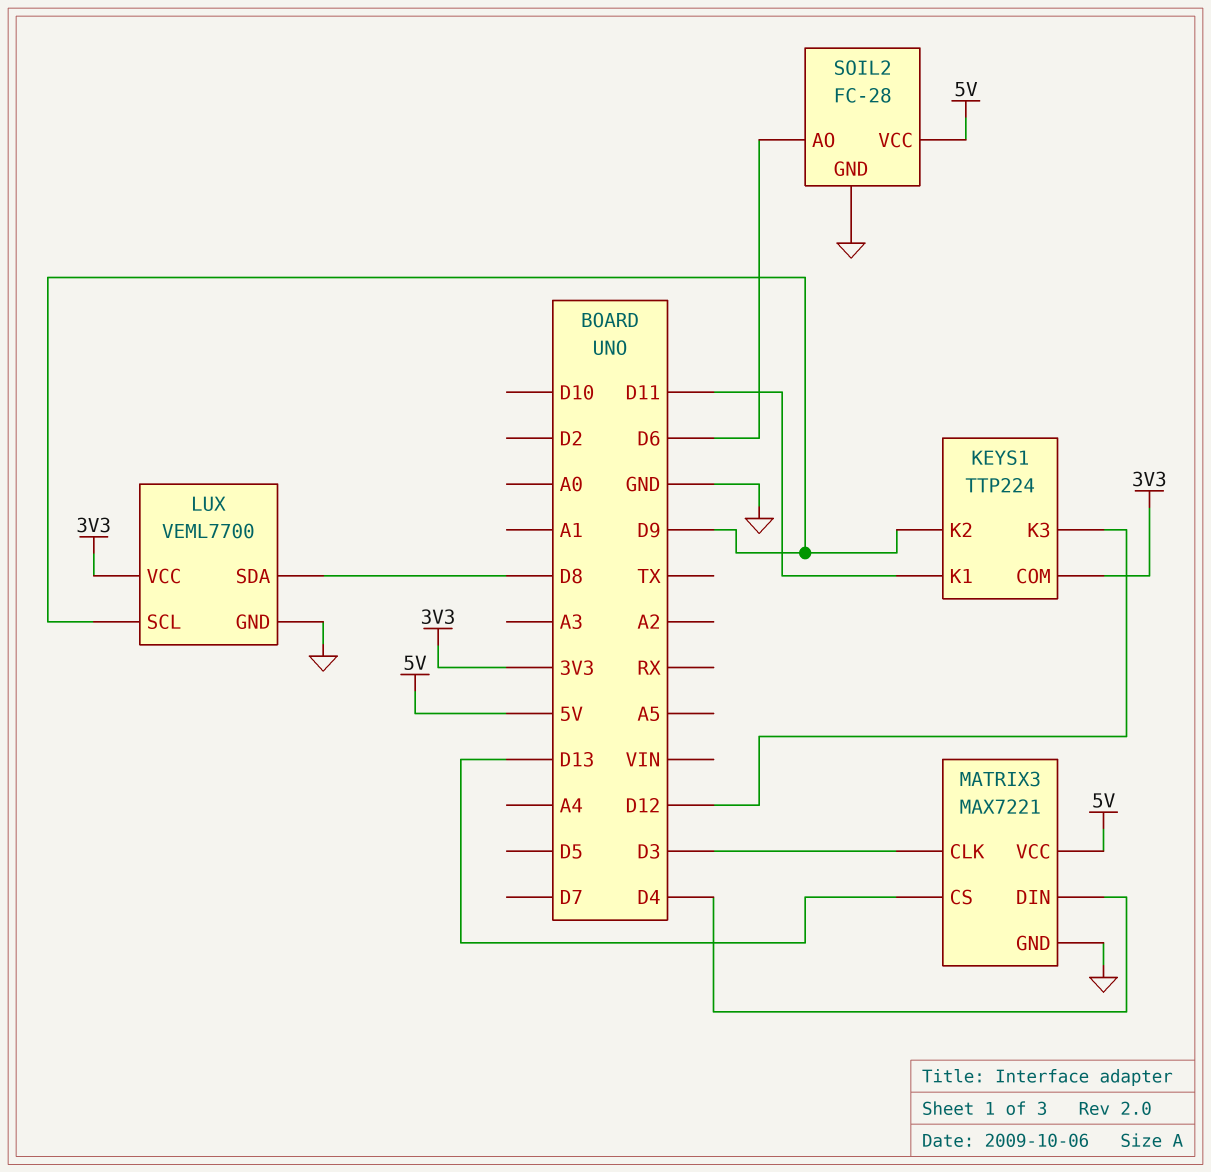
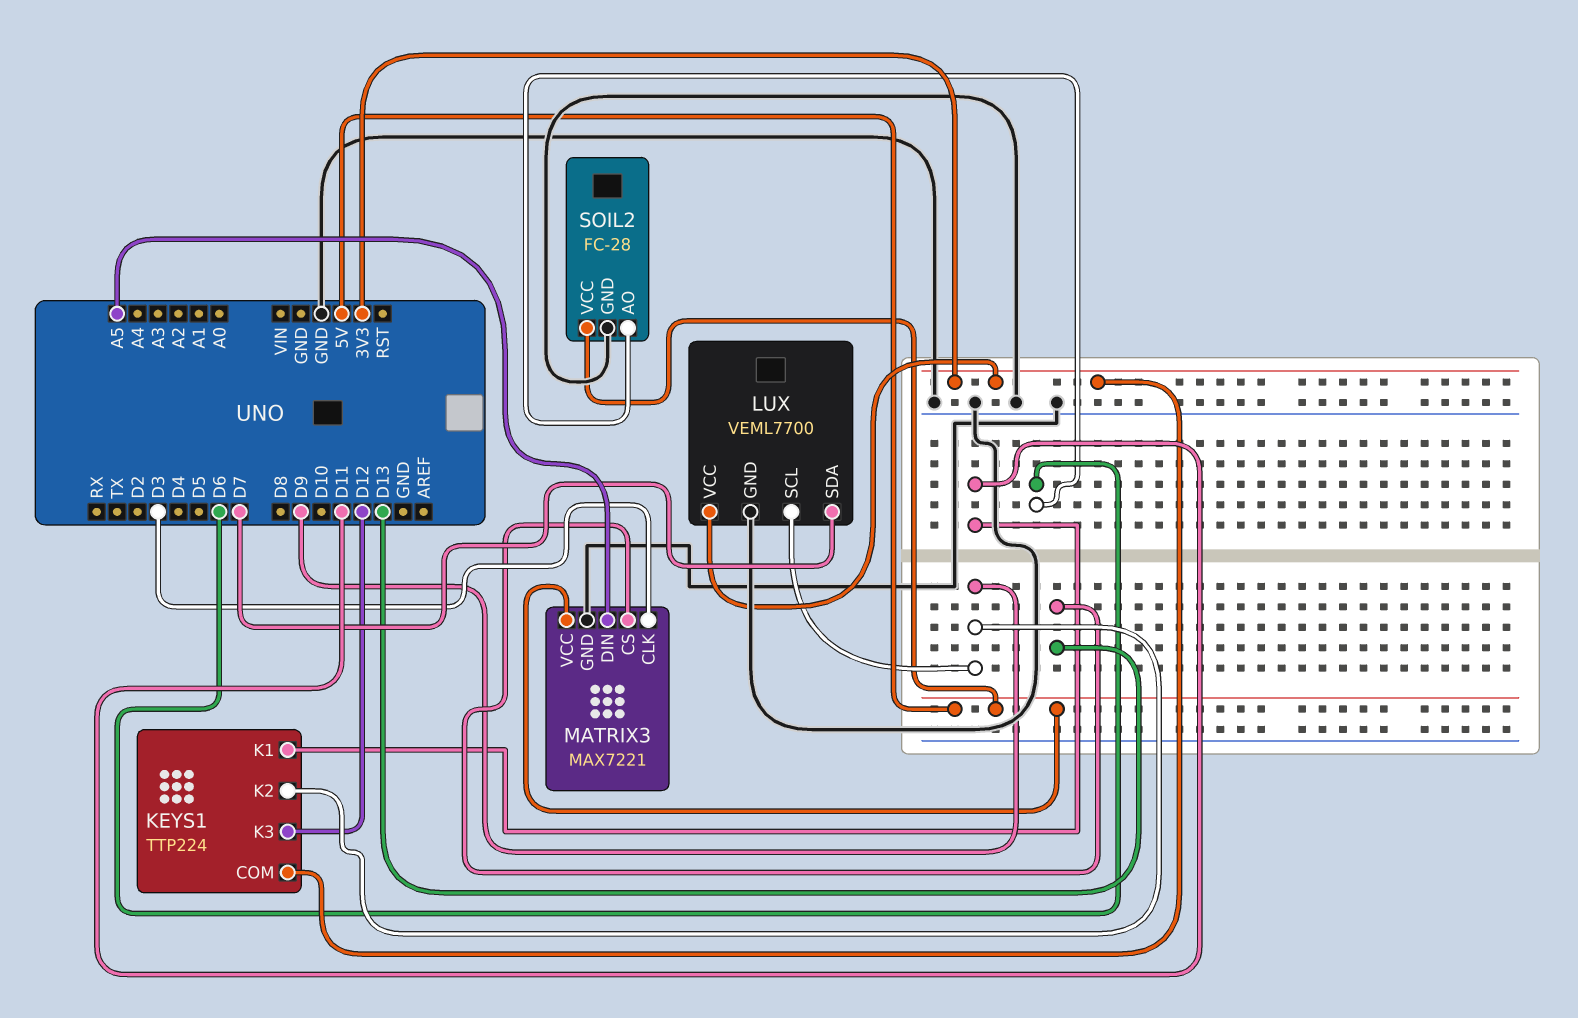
LUX pin SDA: D8 -> D7
MATRIX3 pin DIN: D4 -> A5

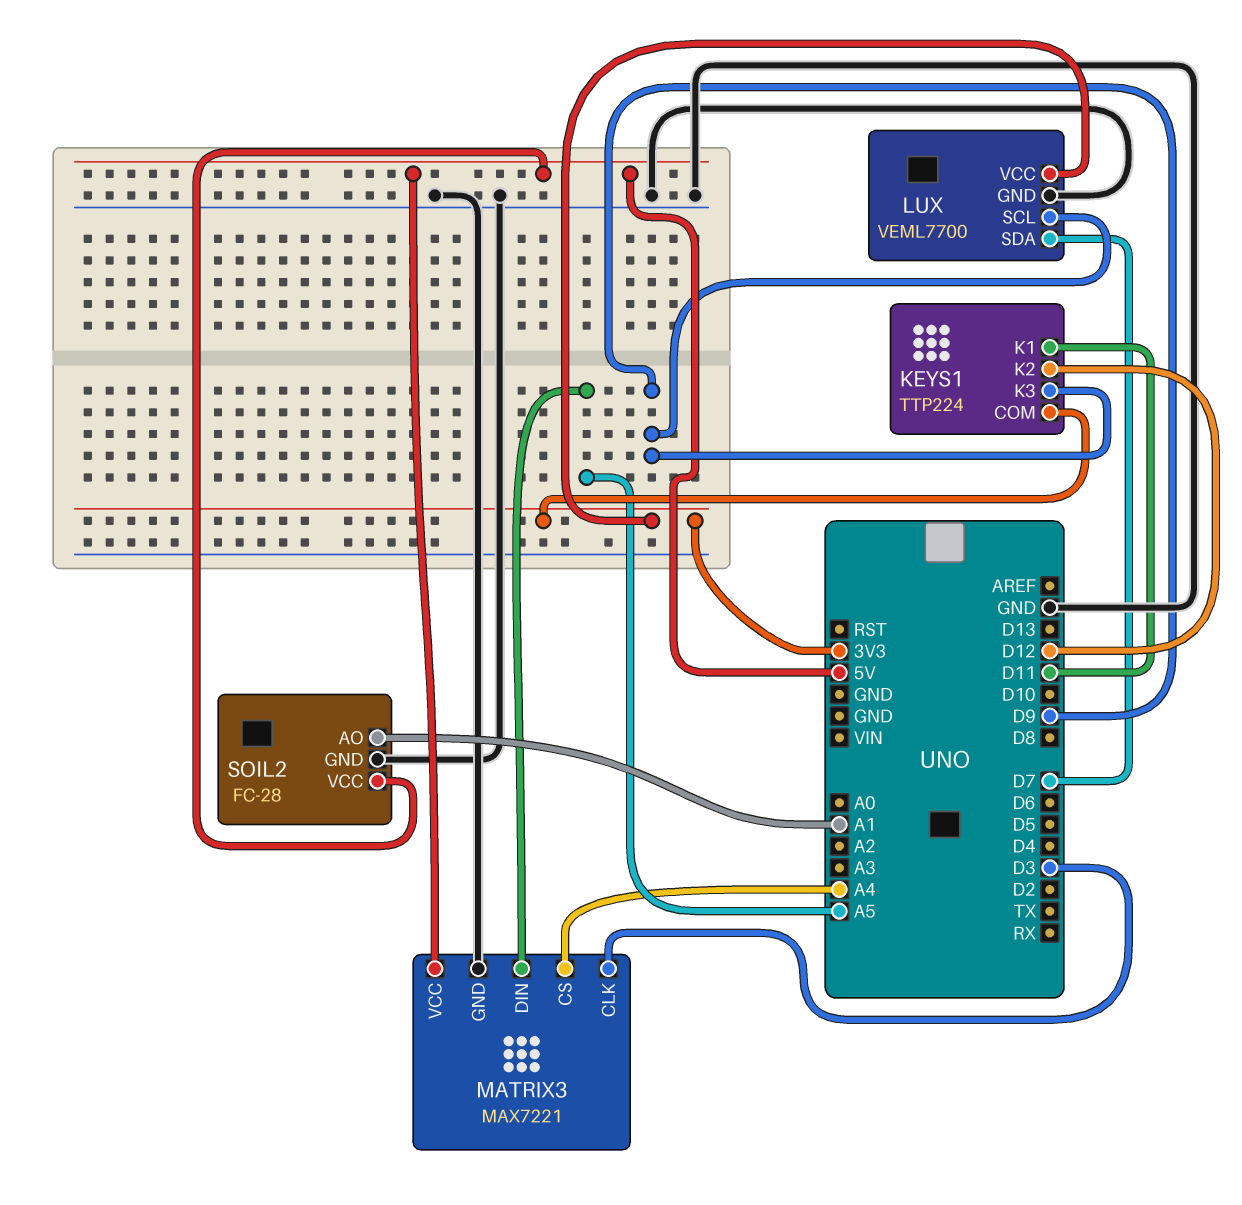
KEYS1 pin K2: D9 -> D12
KEYS1 pin K3: D12 -> D9
MATRIX3 pin CS: D13 -> A4
SOIL2 pin AO: D6 -> A1

